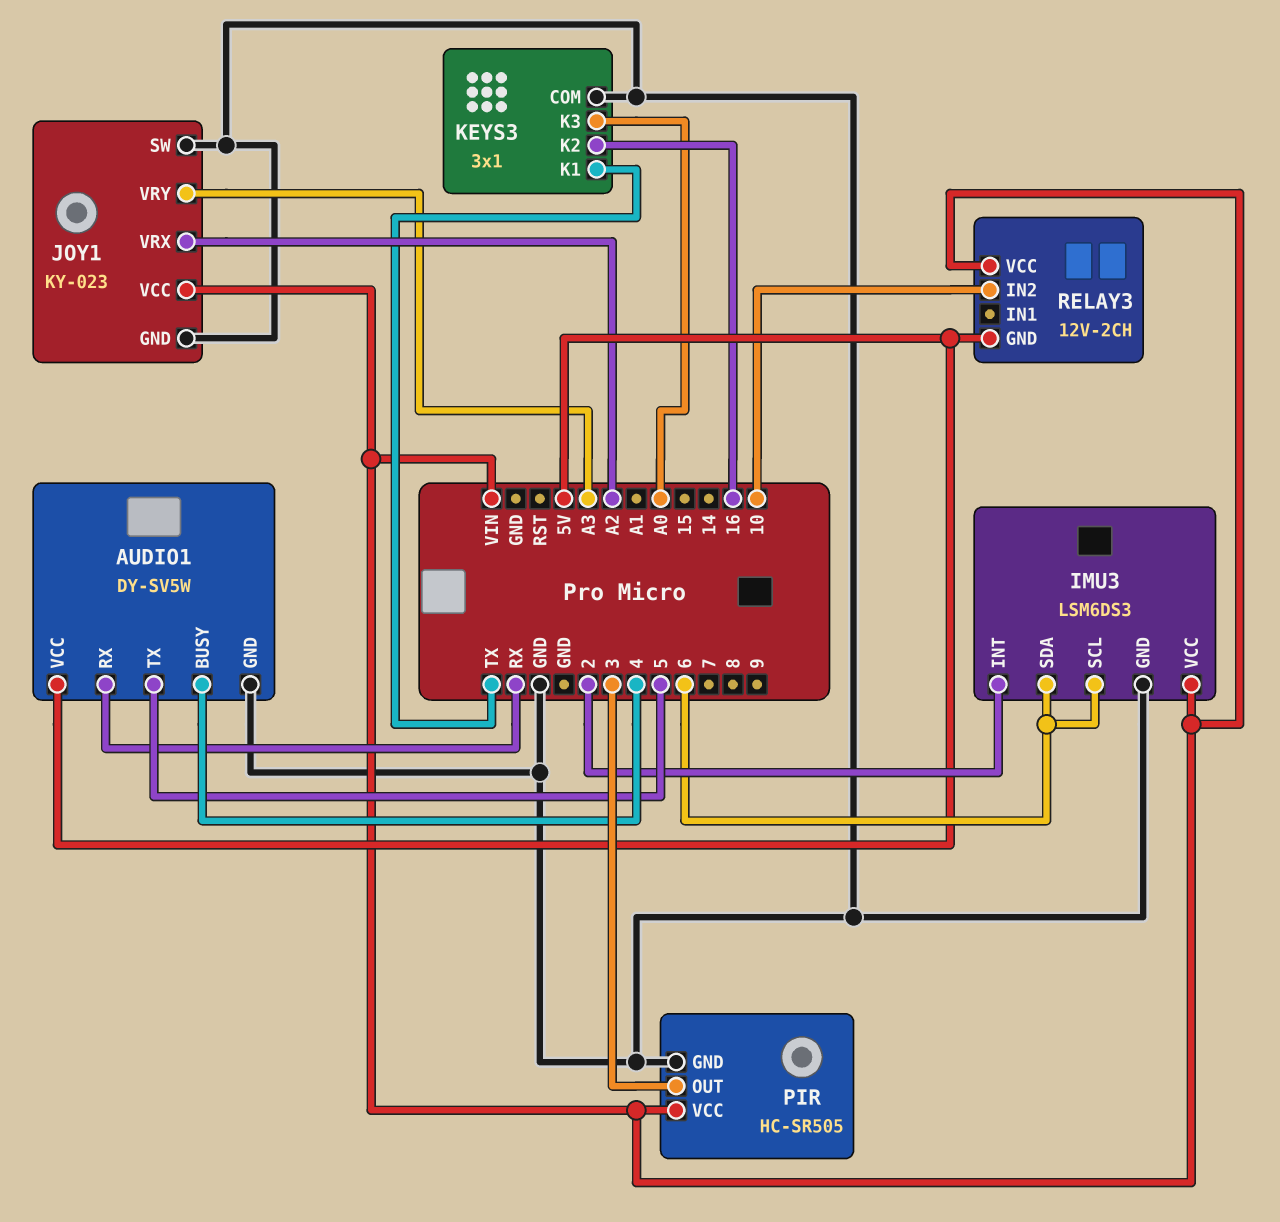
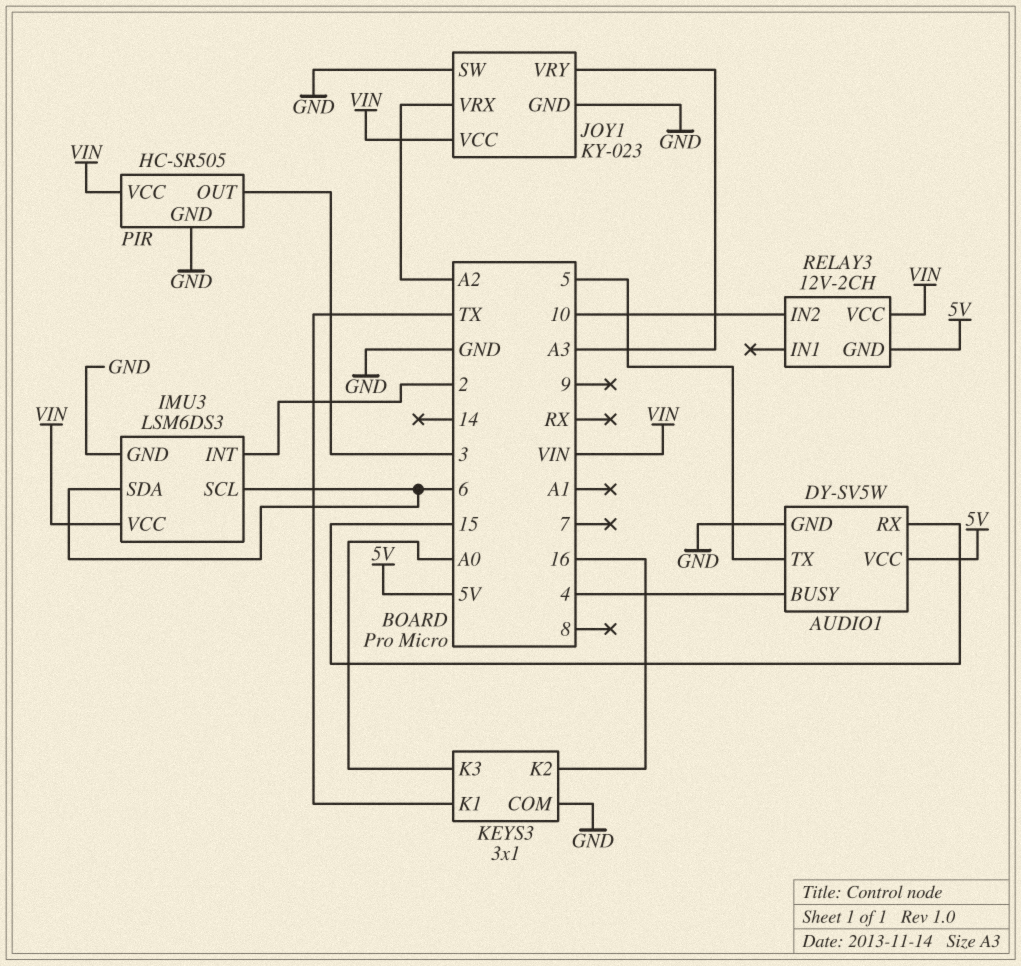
AUDIO1 pin RX: RX -> 15

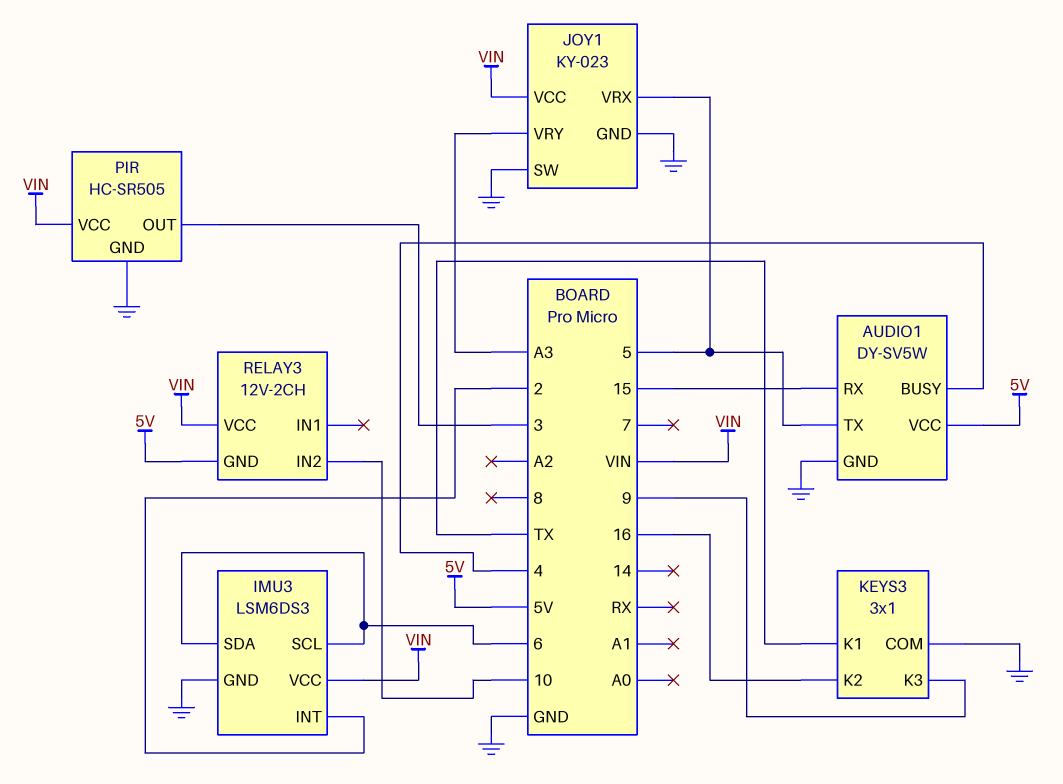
JOY1 pin VRX: A2 -> 5
KEYS3 pin K3: A0 -> 9

